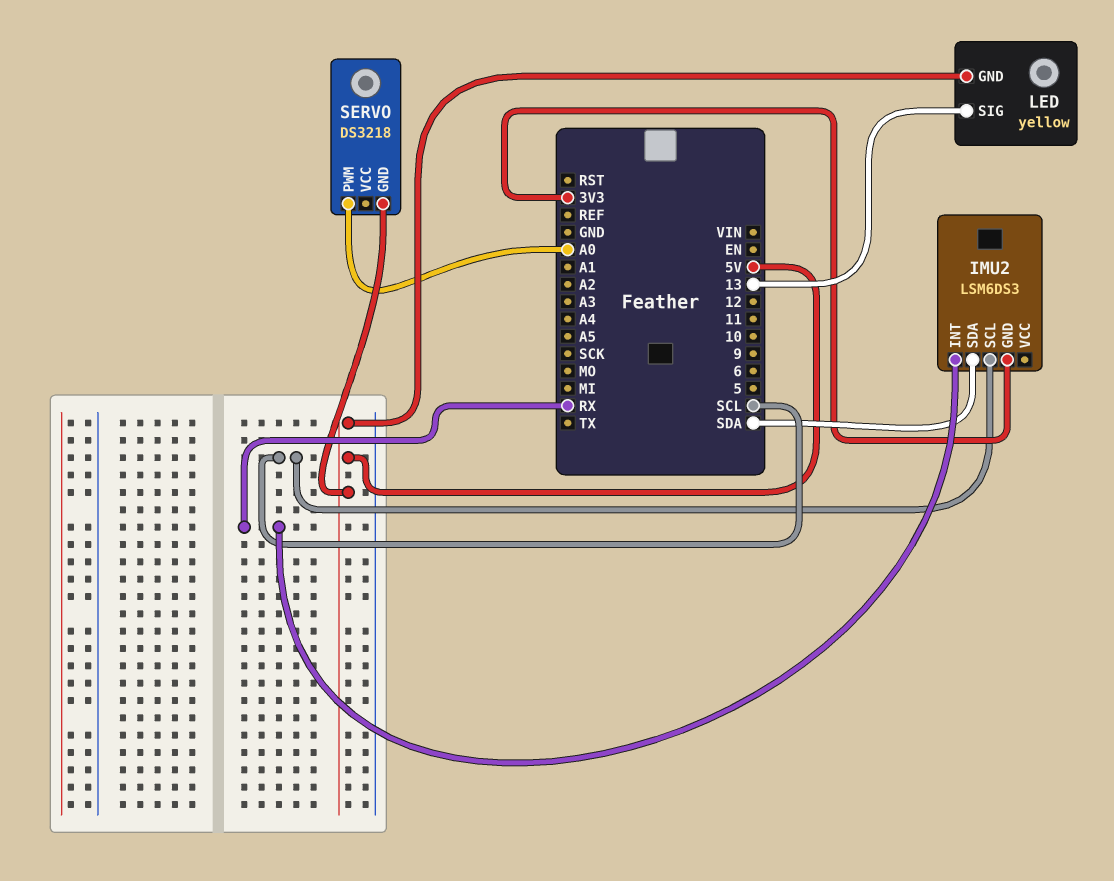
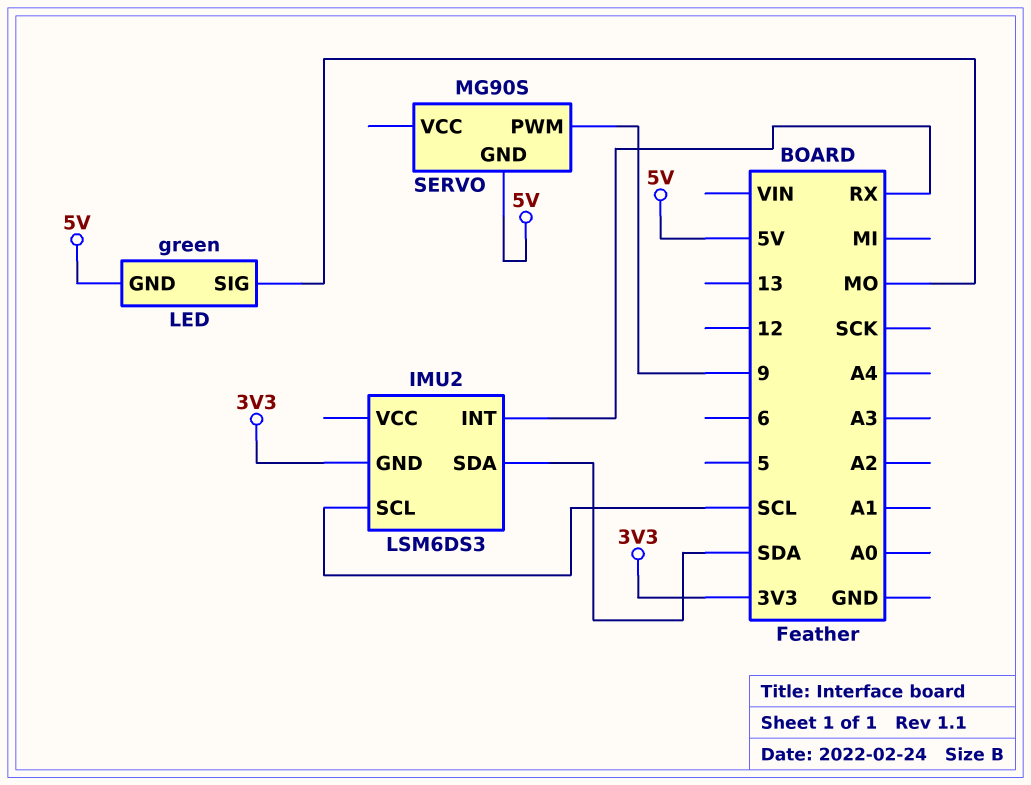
LED: yellow -> green
LED pin SIG: 13 -> MO
SERVO: DS3218 -> MG90S
SERVO pin PWM: A0 -> 9

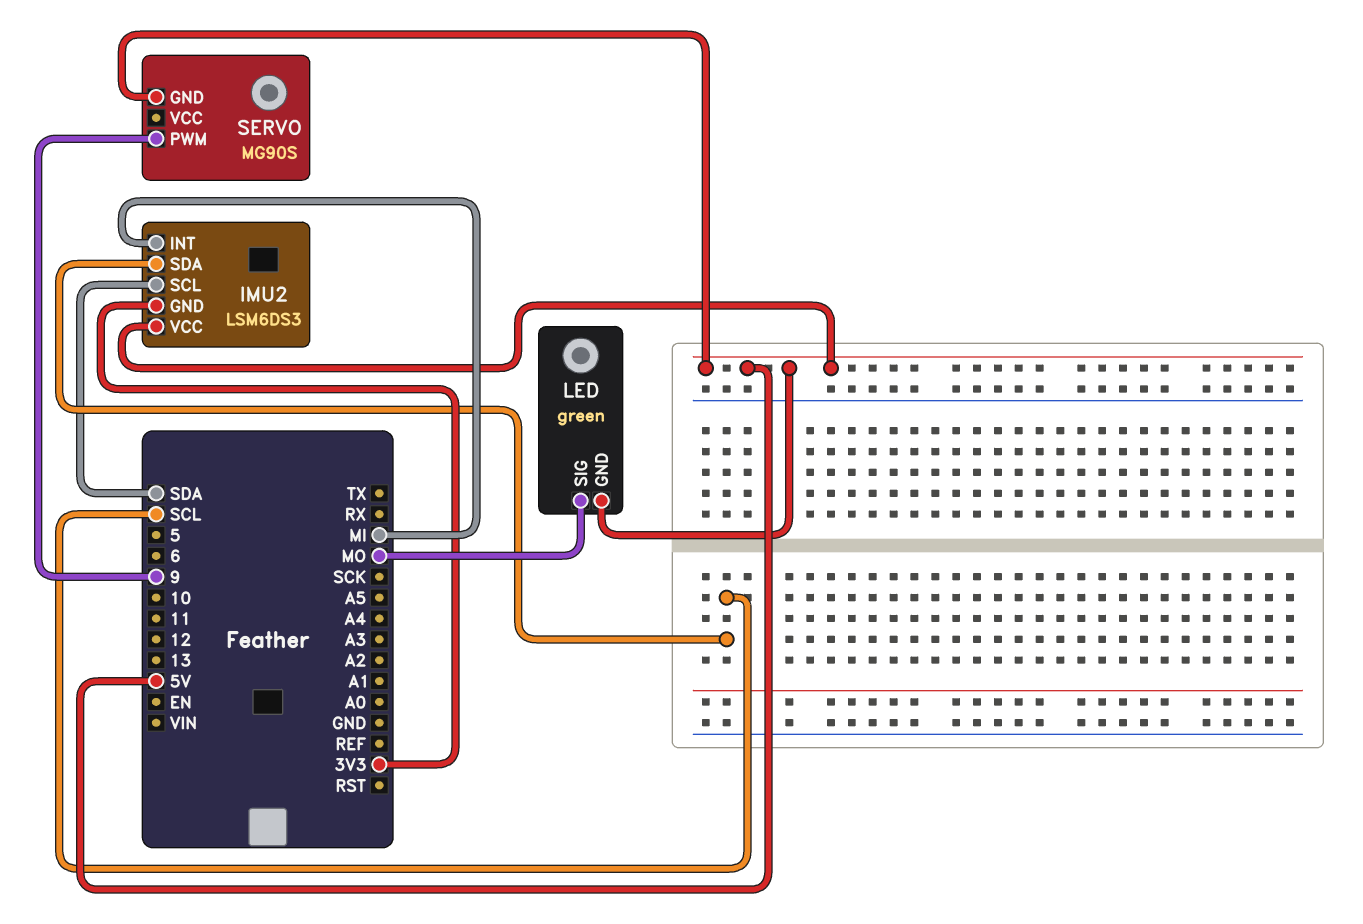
IMU2 pin INT: RX -> MI
IMU2 pin SCL: SCL -> SDA
IMU2 pin SDA: SDA -> SCL
IMU2 pin VCC: none -> 5V

